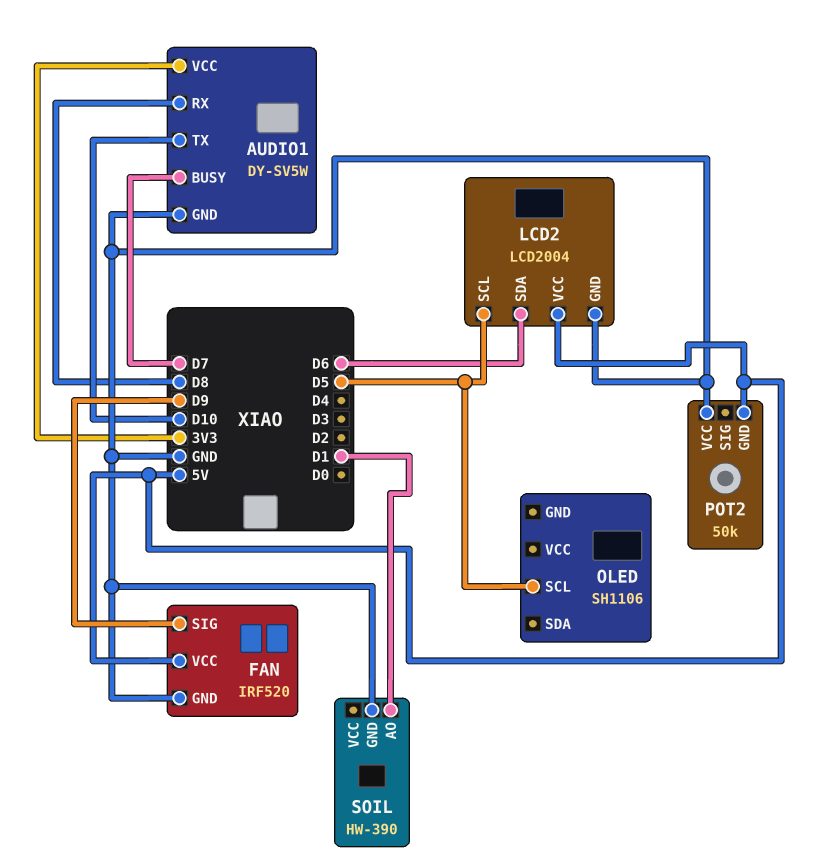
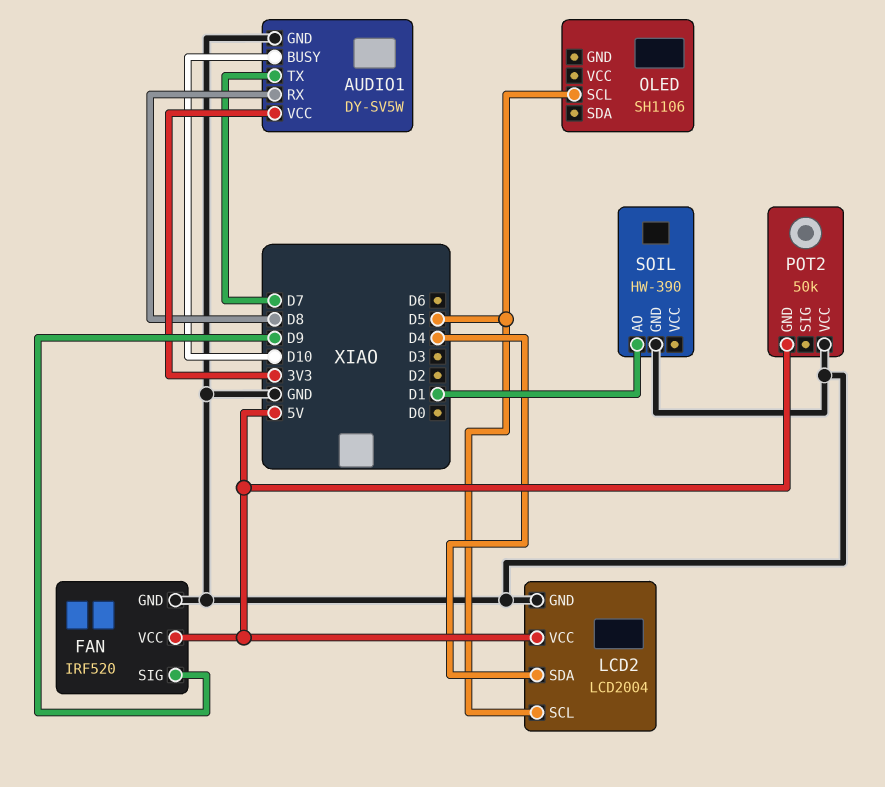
AUDIO1 pin BUSY: D7 -> D10
AUDIO1 pin TX: D10 -> D7
LCD2 pin SDA: D6 -> D4

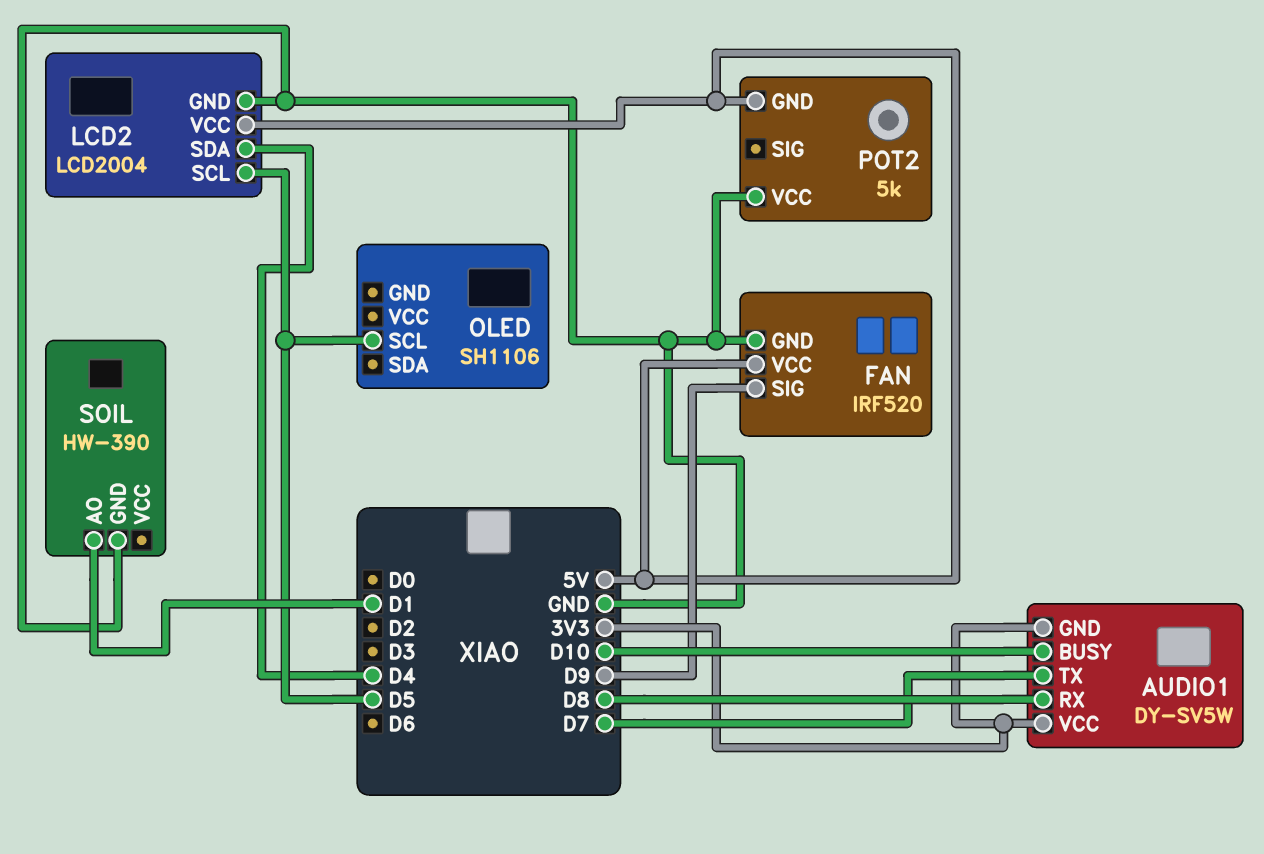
AUDIO1 pin GND: GND -> 3V3
POT2: 50k -> 5k

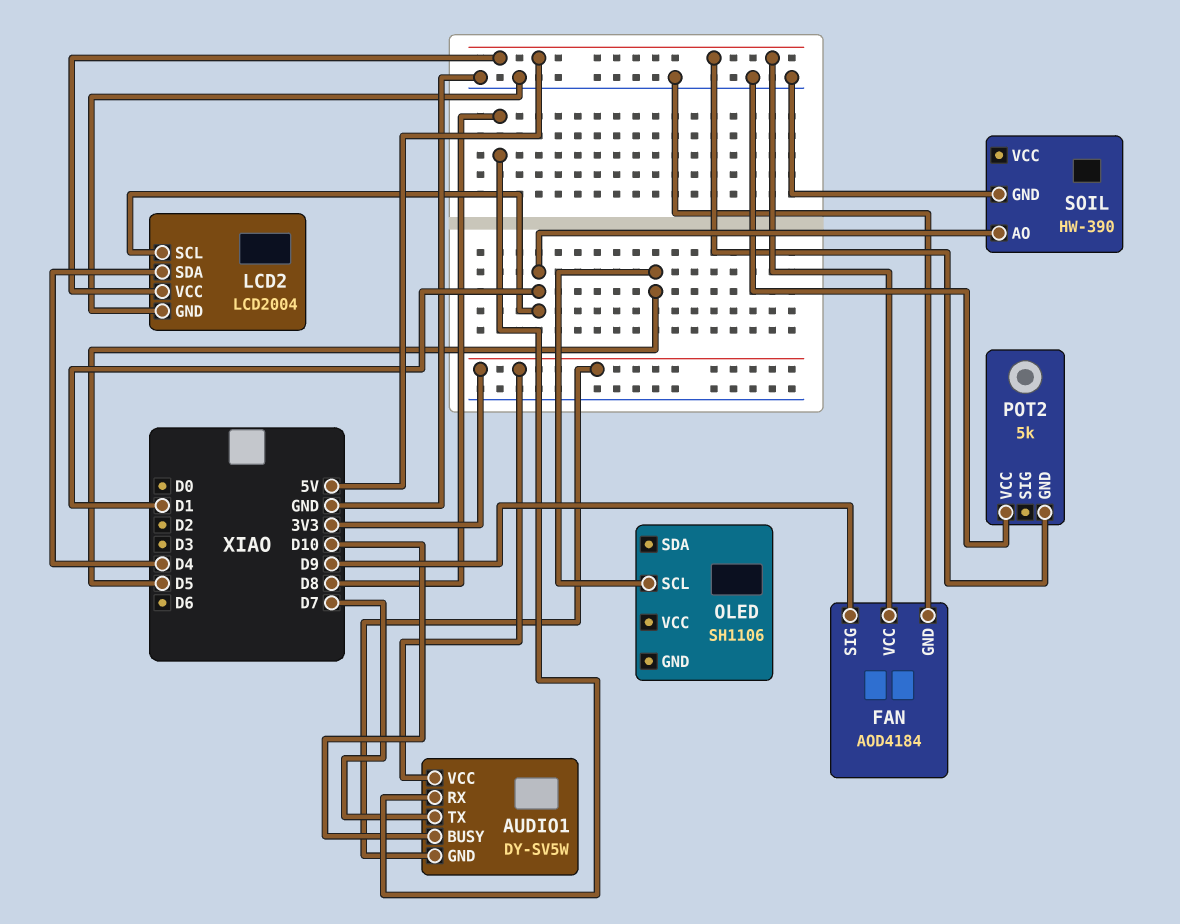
FAN: IRF520 -> AOD4184
LCD2 pin SCL: D5 -> D1

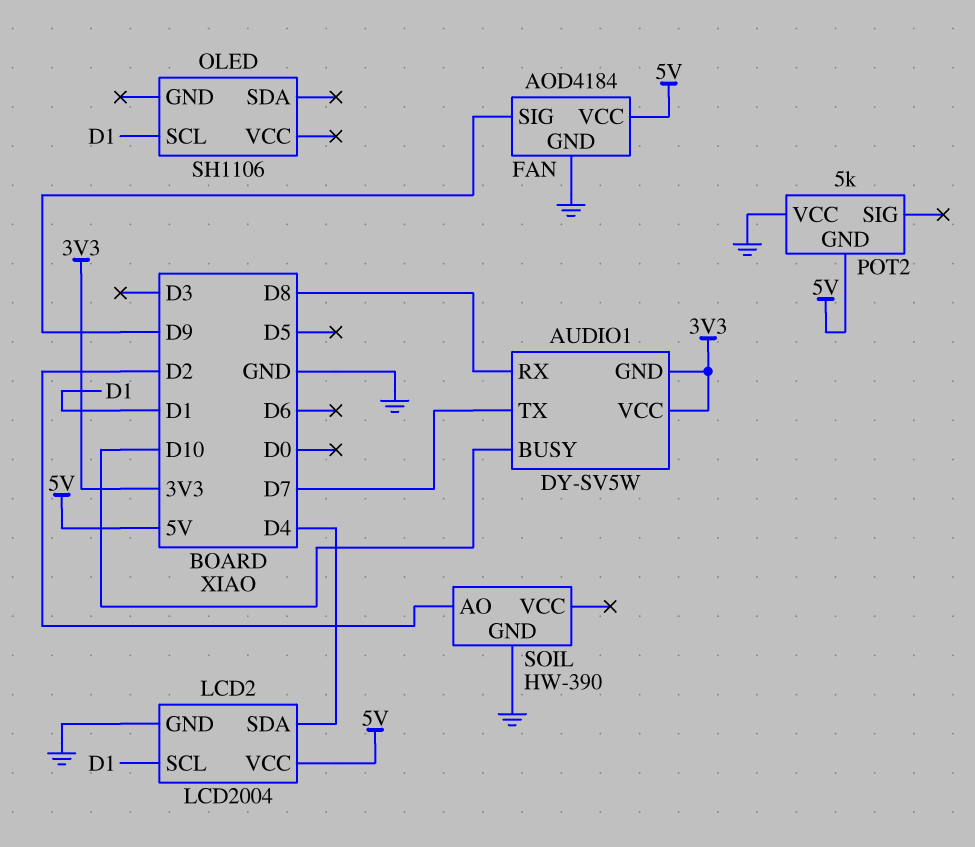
OLED pin SCL: D5 -> D1
SOIL pin AO: D1 -> D2

